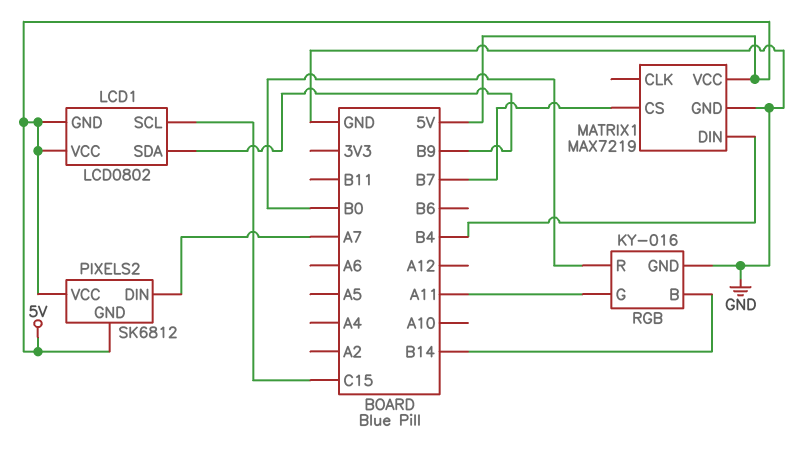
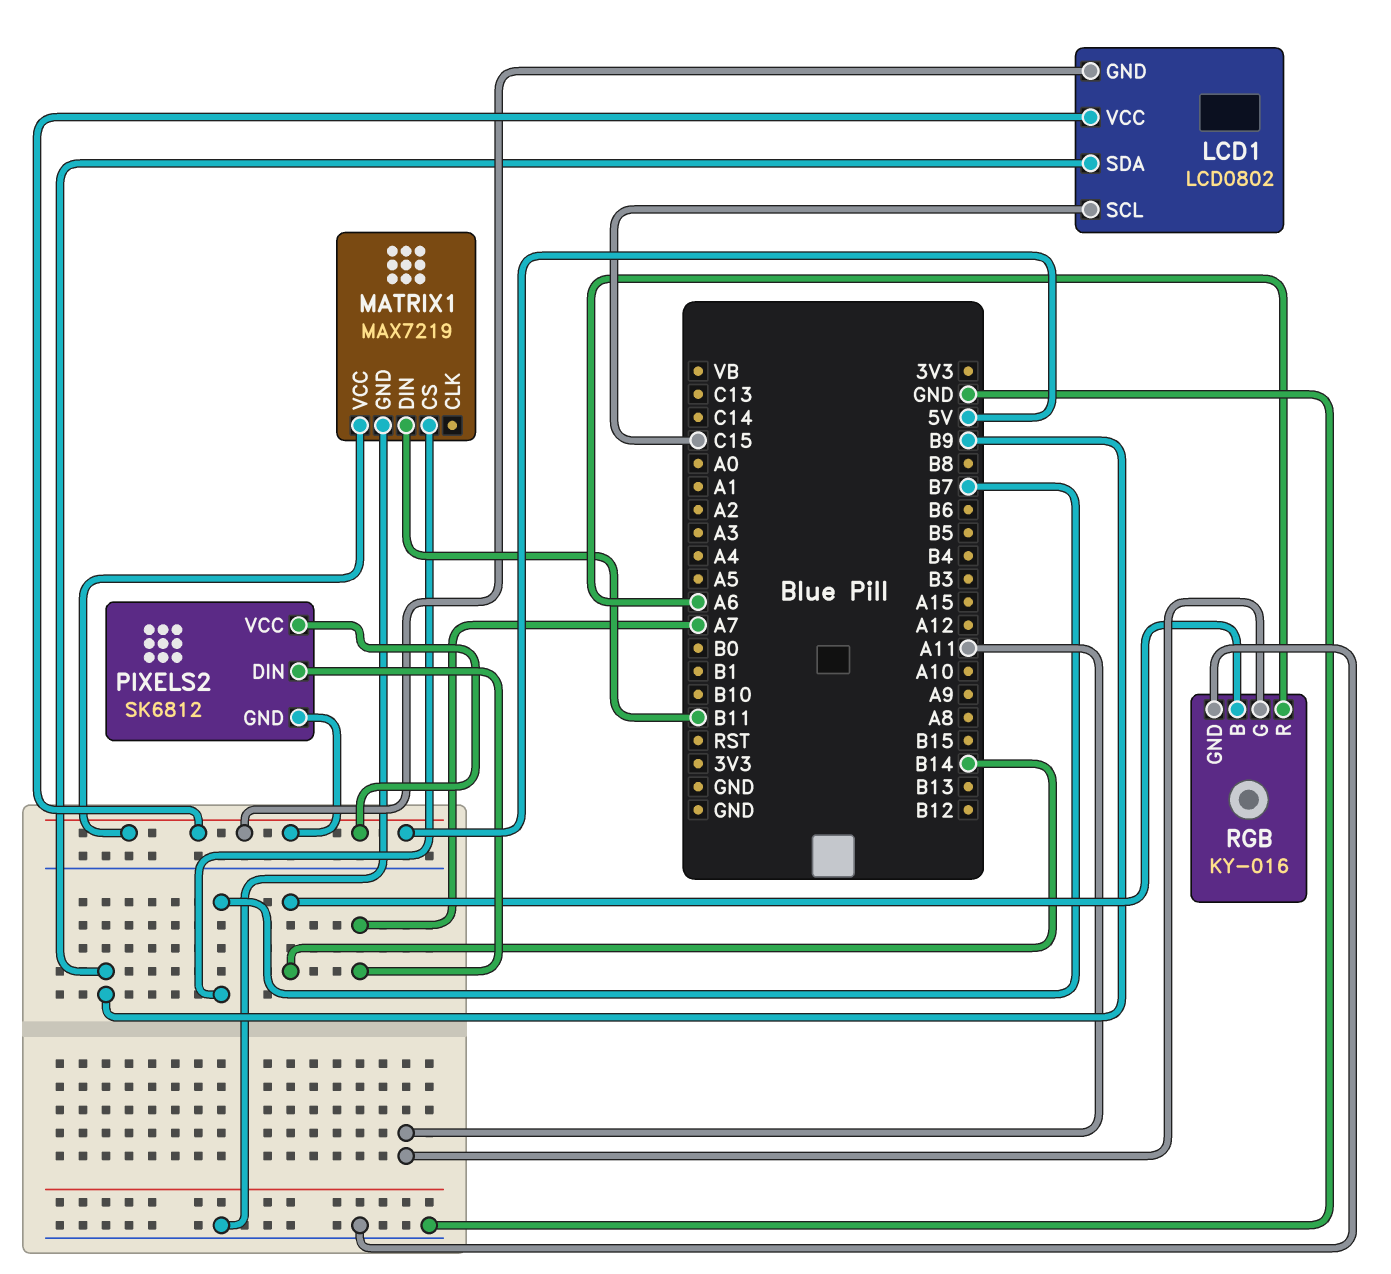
MATRIX1 pin DIN: B4 -> B11
RGB pin R: B0 -> A6

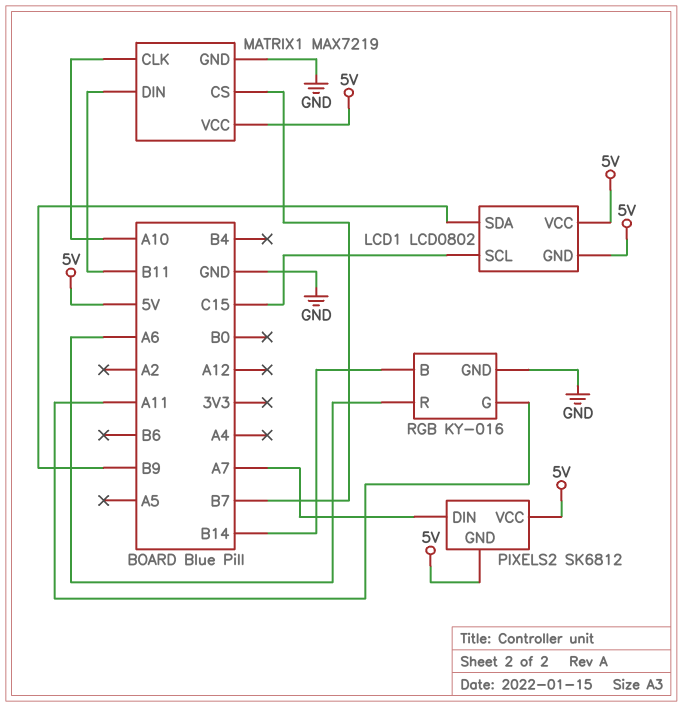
MATRIX1 pin CLK: none -> A10

